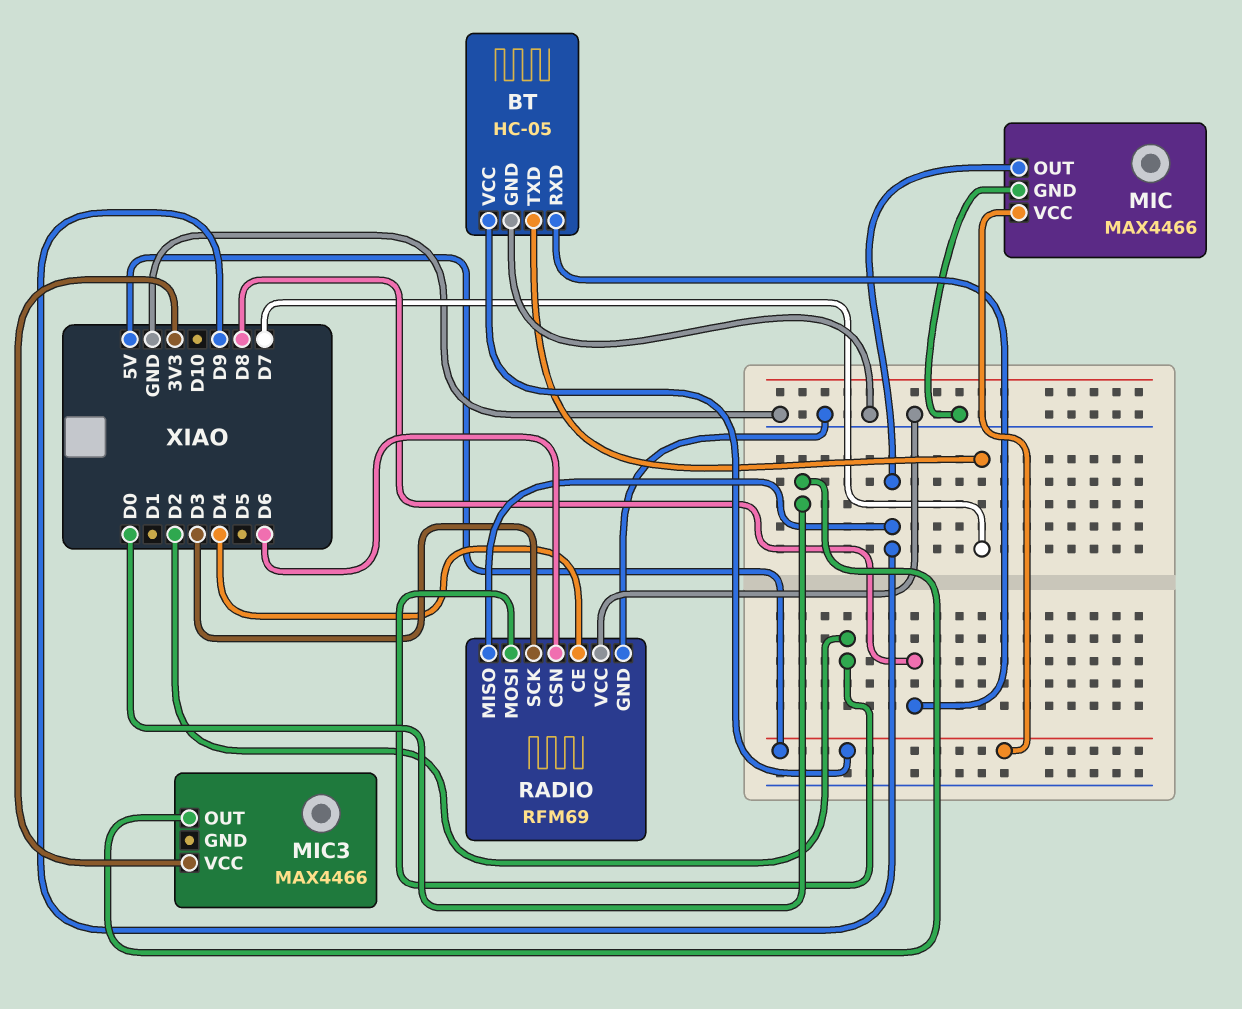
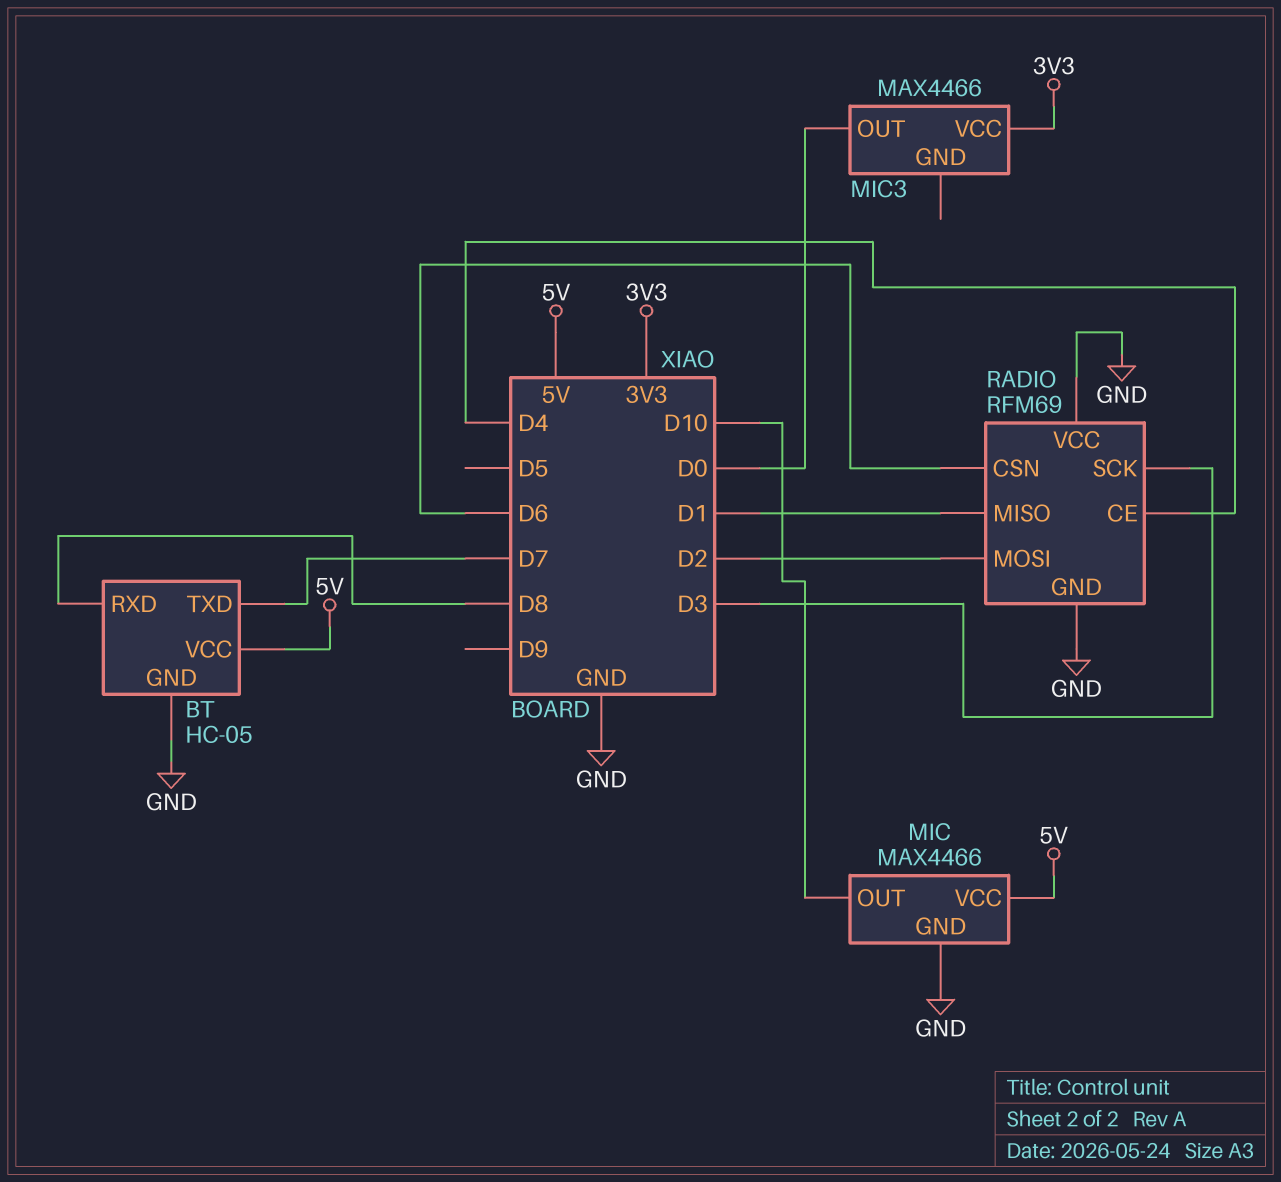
MIC pin OUT: D9 -> D10
RADIO pin MISO: D9 -> D1

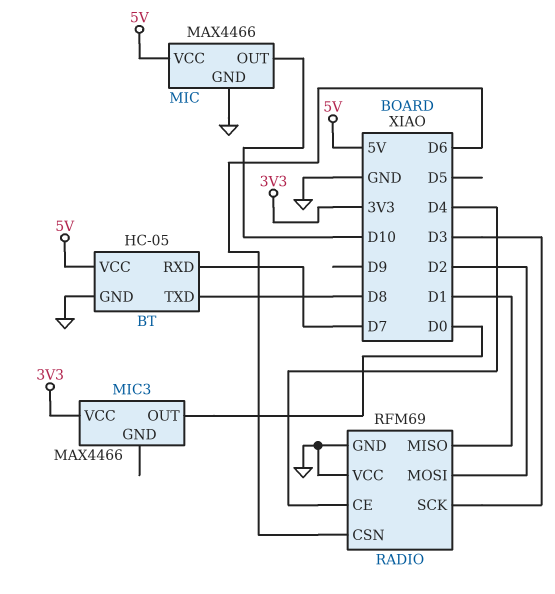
BT pin RXD: D8 -> D7
BT pin TXD: D7 -> D8

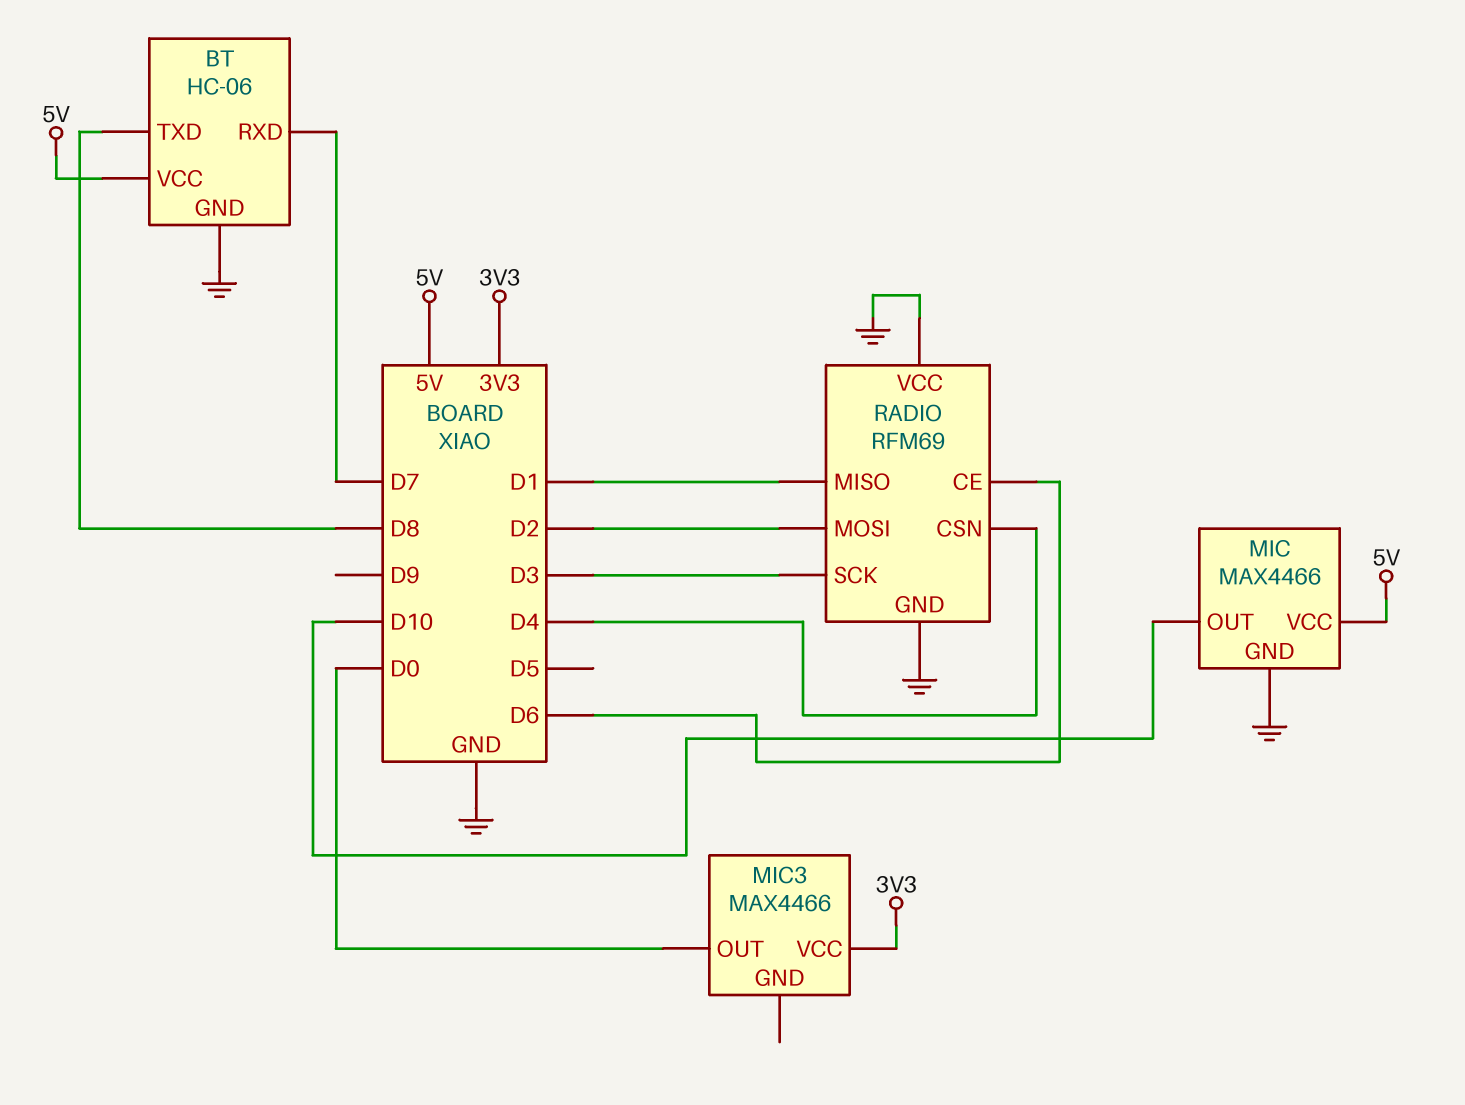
BT: HC-05 -> HC-06
RADIO pin CE: D4 -> D6
RADIO pin CSN: D6 -> D4

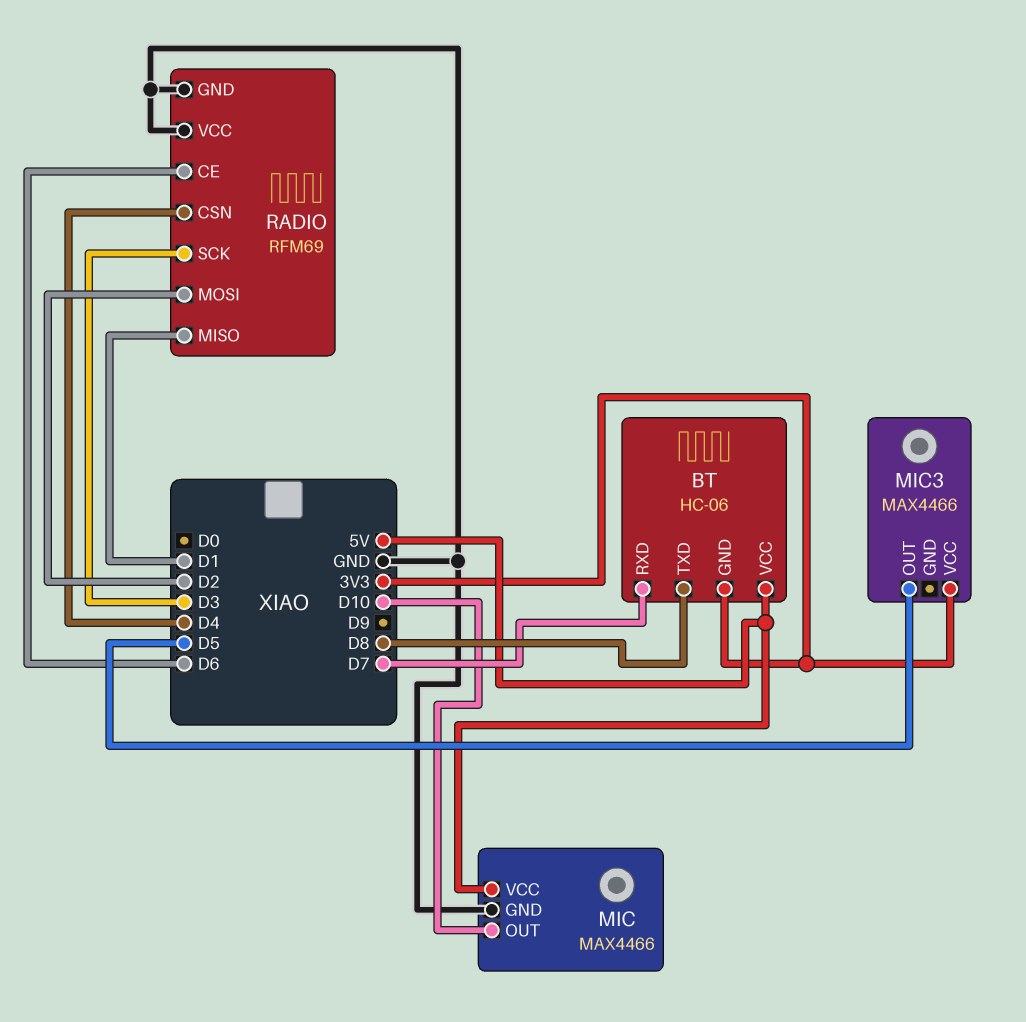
BT pin GND: GND -> 3V3
MIC3 pin OUT: D0 -> D5

